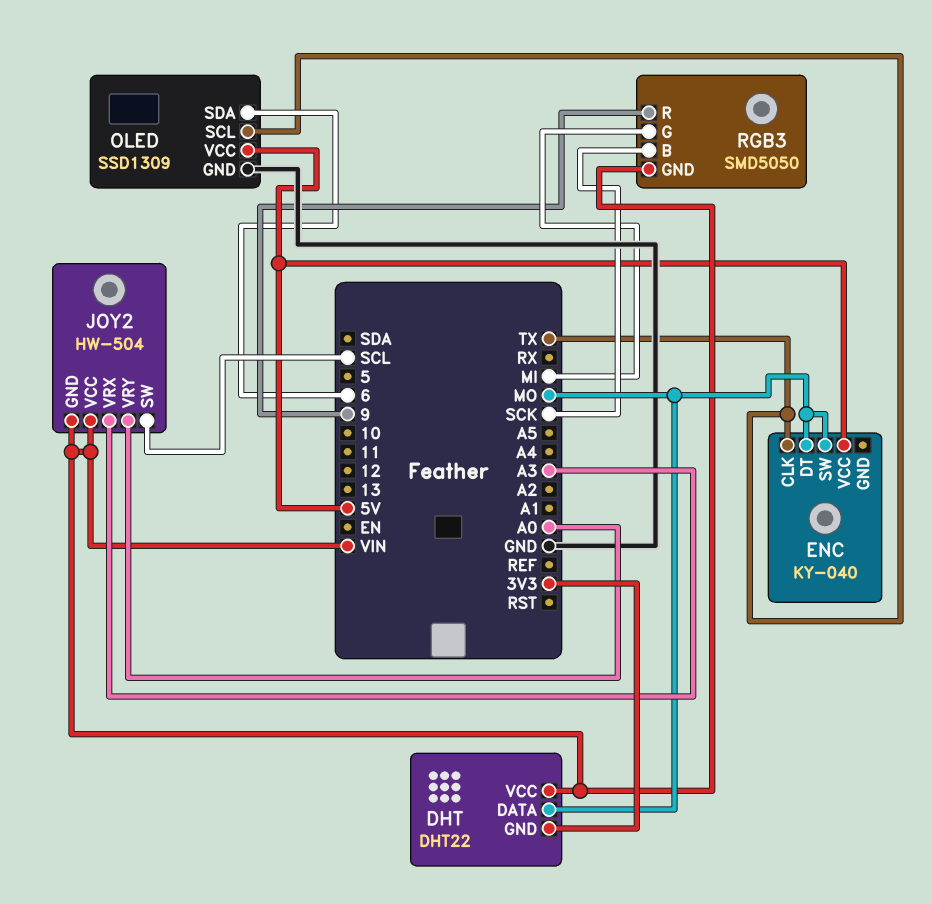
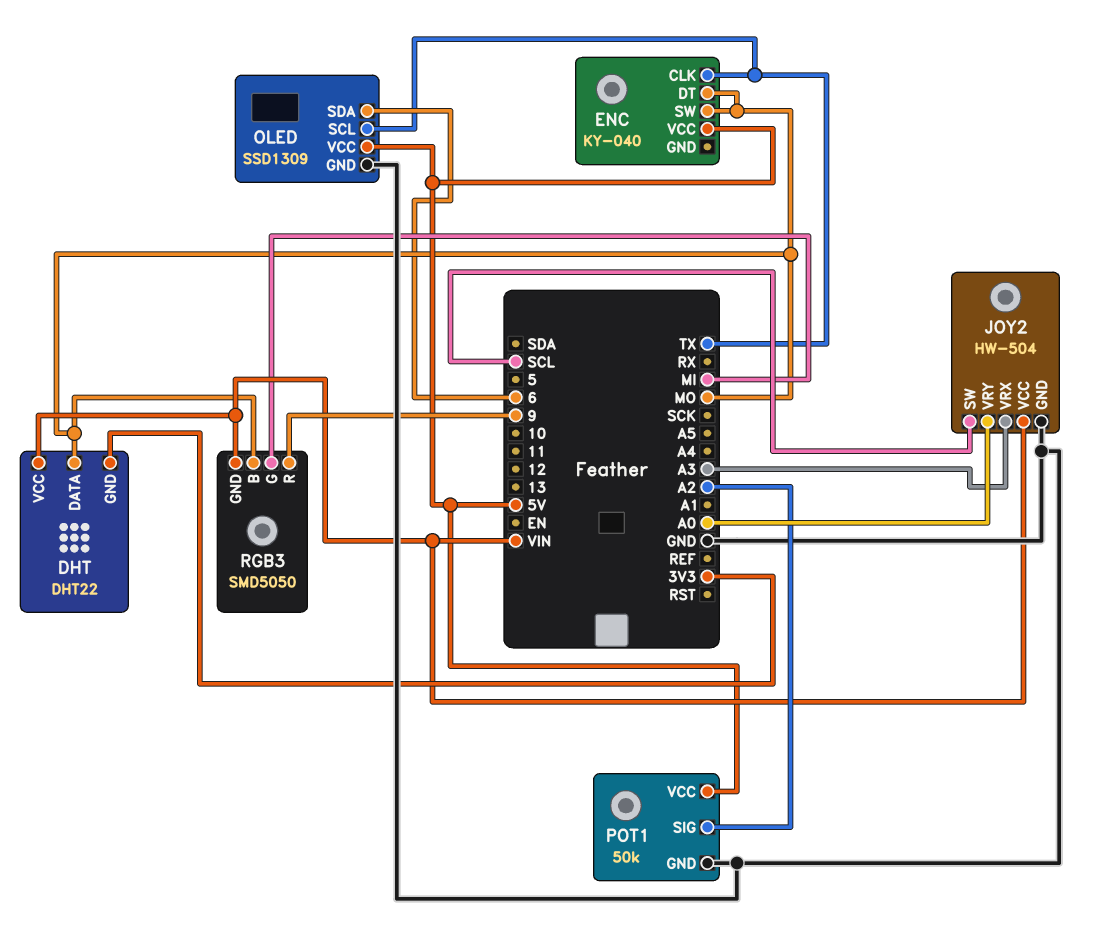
JOY2 pin GND: VIN -> GND
POT1: none -> 50k
POT1 pin GND: none -> GND
POT1 pin SIG: none -> A2
POT1 pin VCC: none -> 5V
RGB3 pin B: SCK -> MO

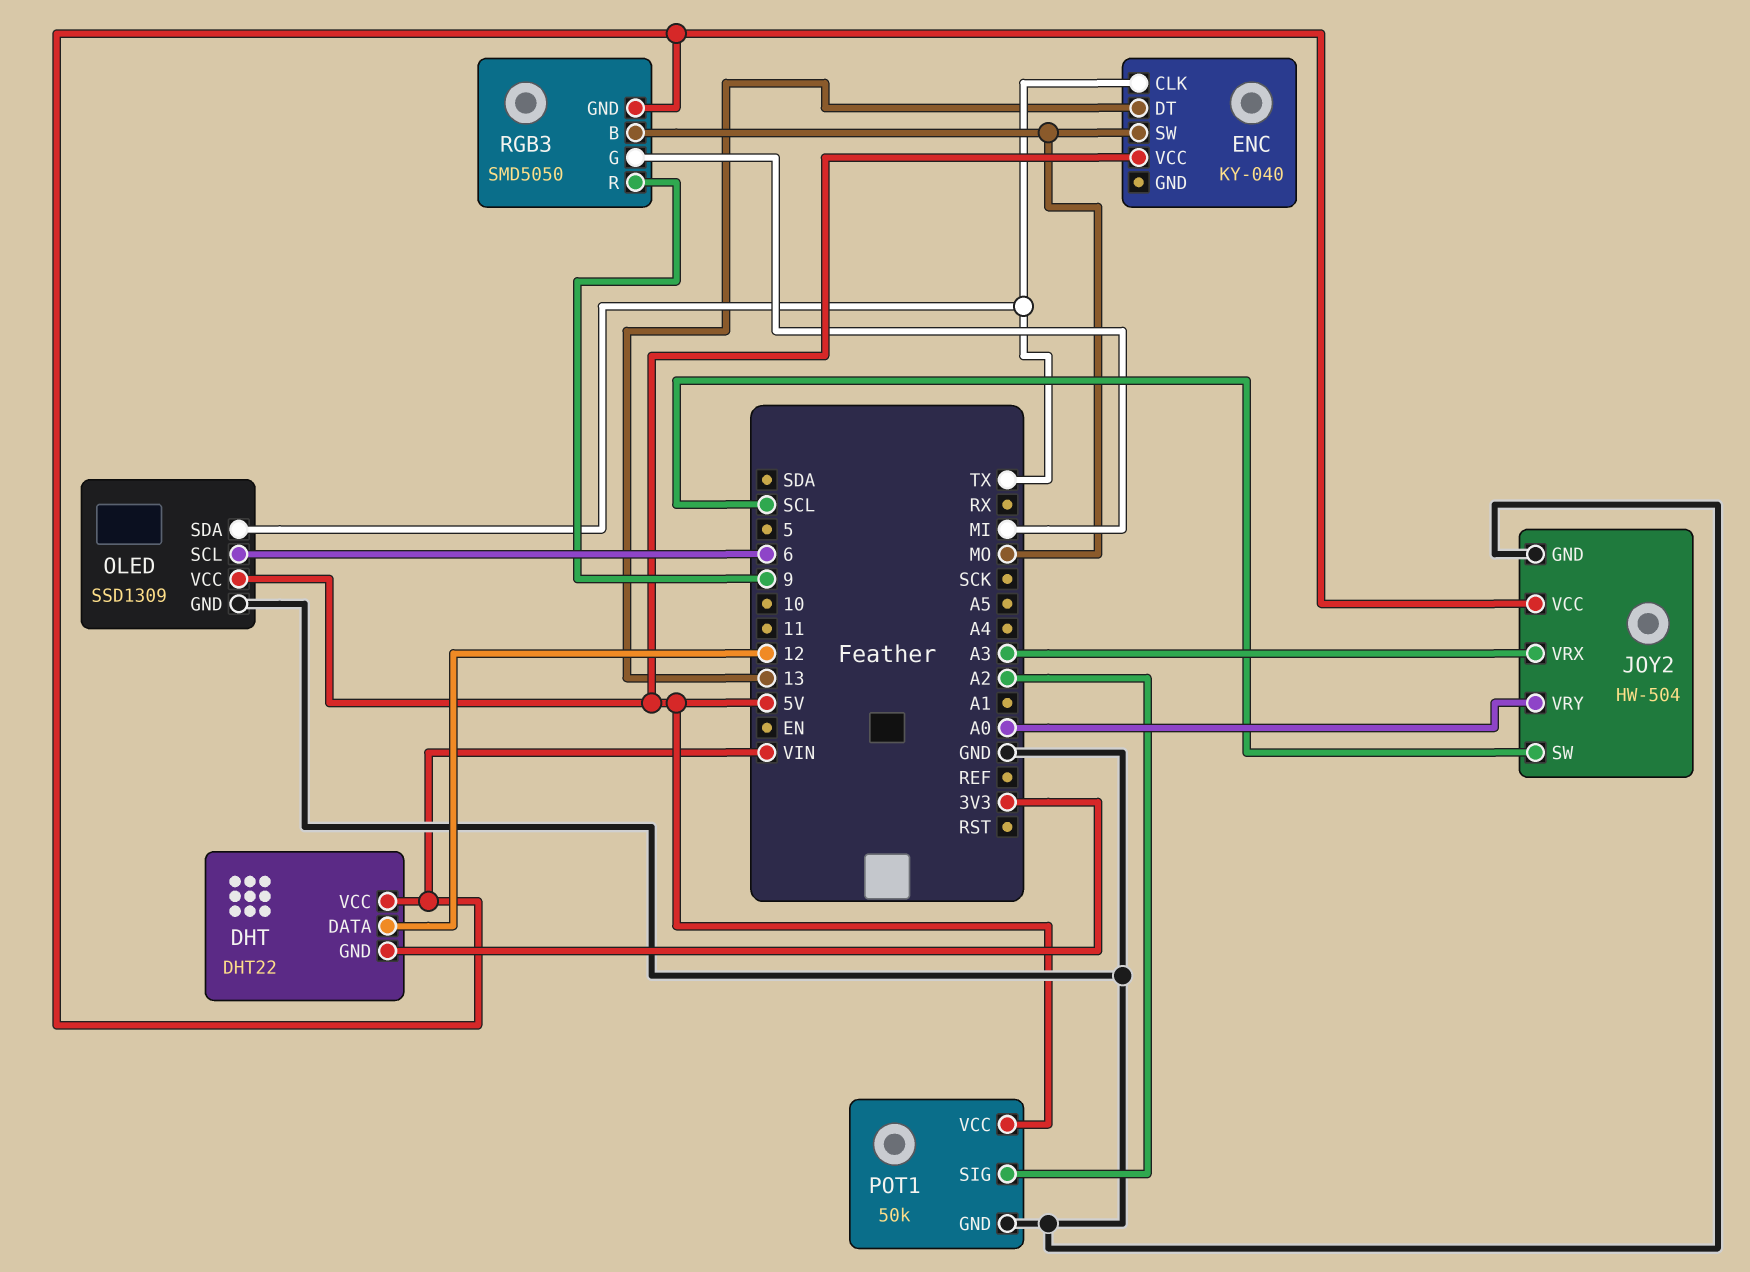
DHT pin DATA: MO -> 12
ENC pin DT: MO -> 13
OLED pin SCL: TX -> 6
OLED pin SDA: 6 -> TX

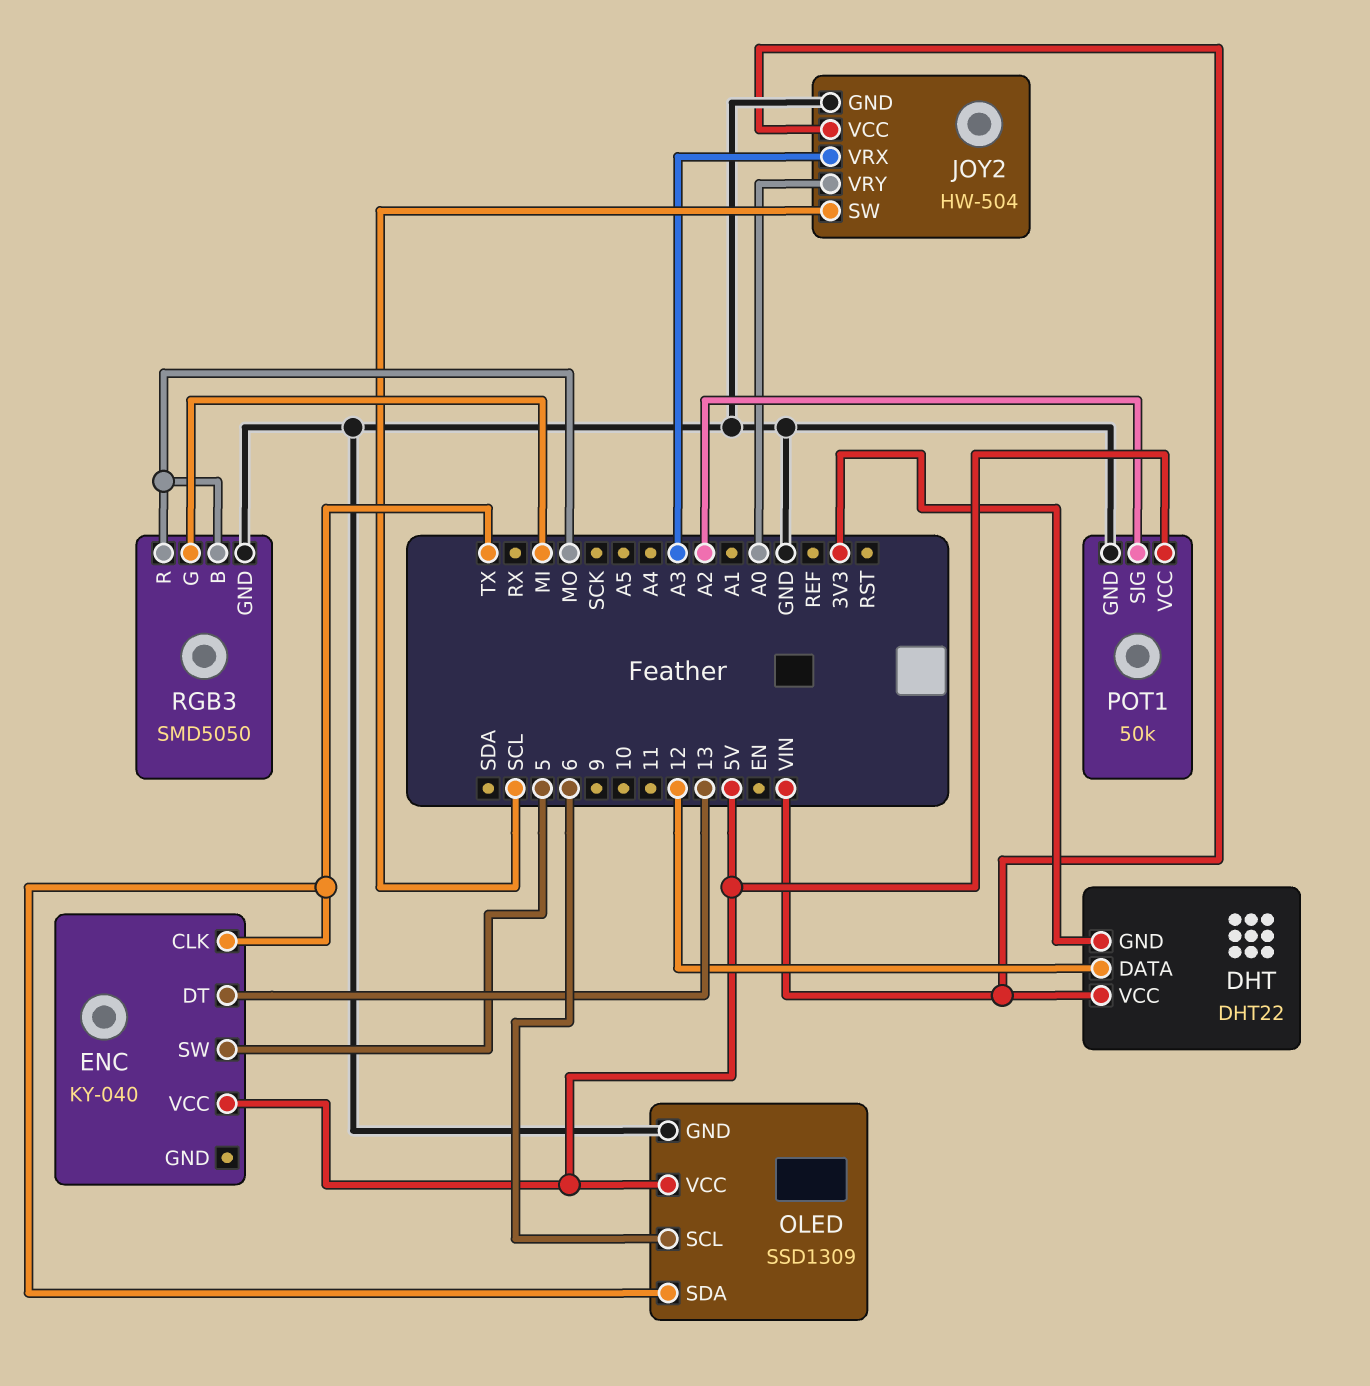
ENC pin SW: MO -> 5
RGB3 pin GND: VIN -> GND
RGB3 pin R: 9 -> MO

